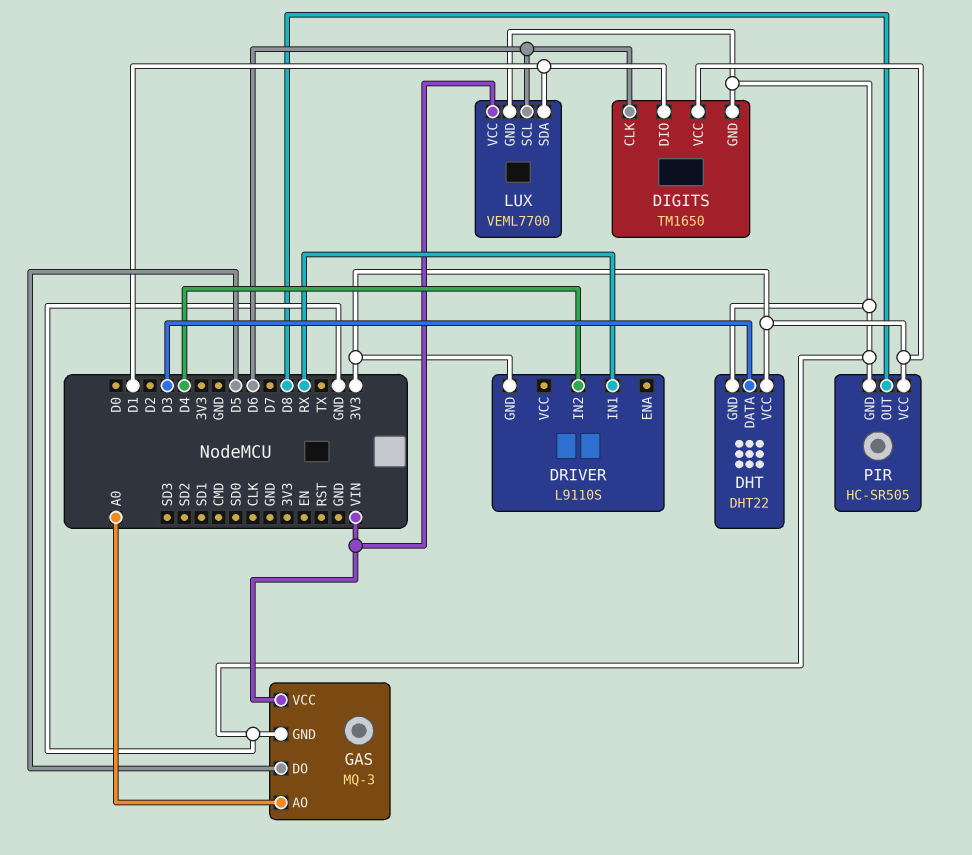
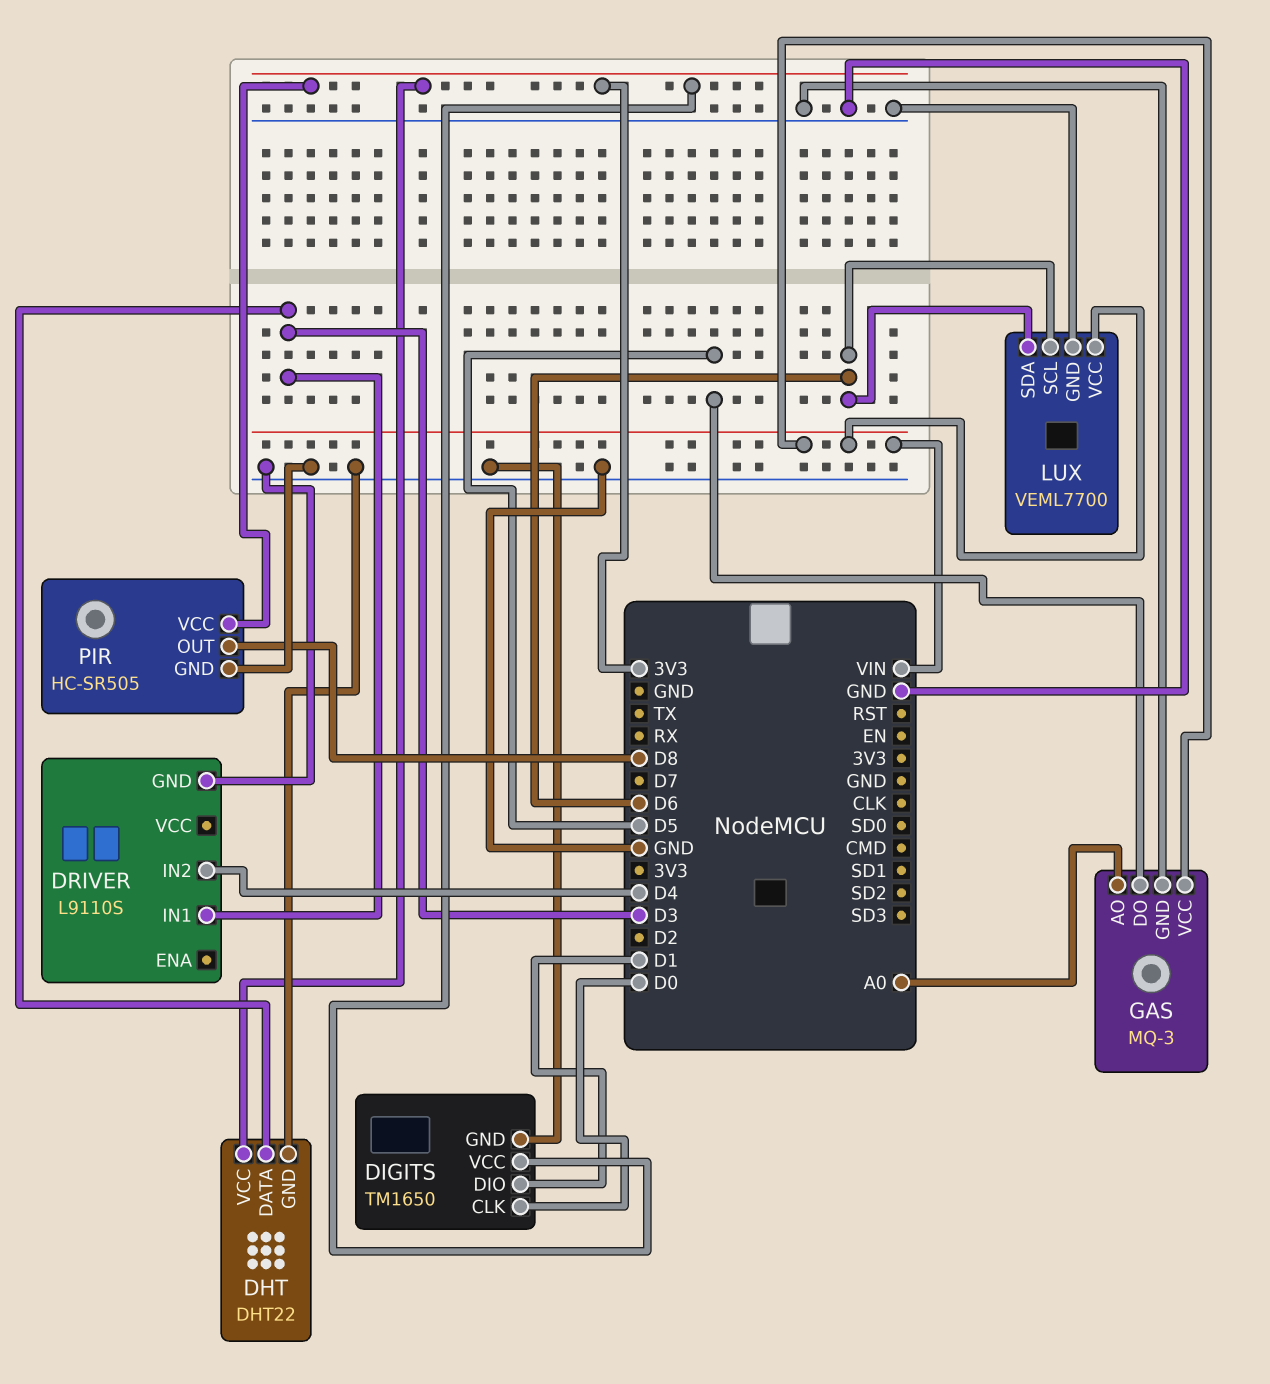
DIGITS pin CLK: D6 -> D0
DRIVER pin GND: 3V3 -> GND
DRIVER pin IN1: RX -> D3
LUX pin SDA: D1 -> D6

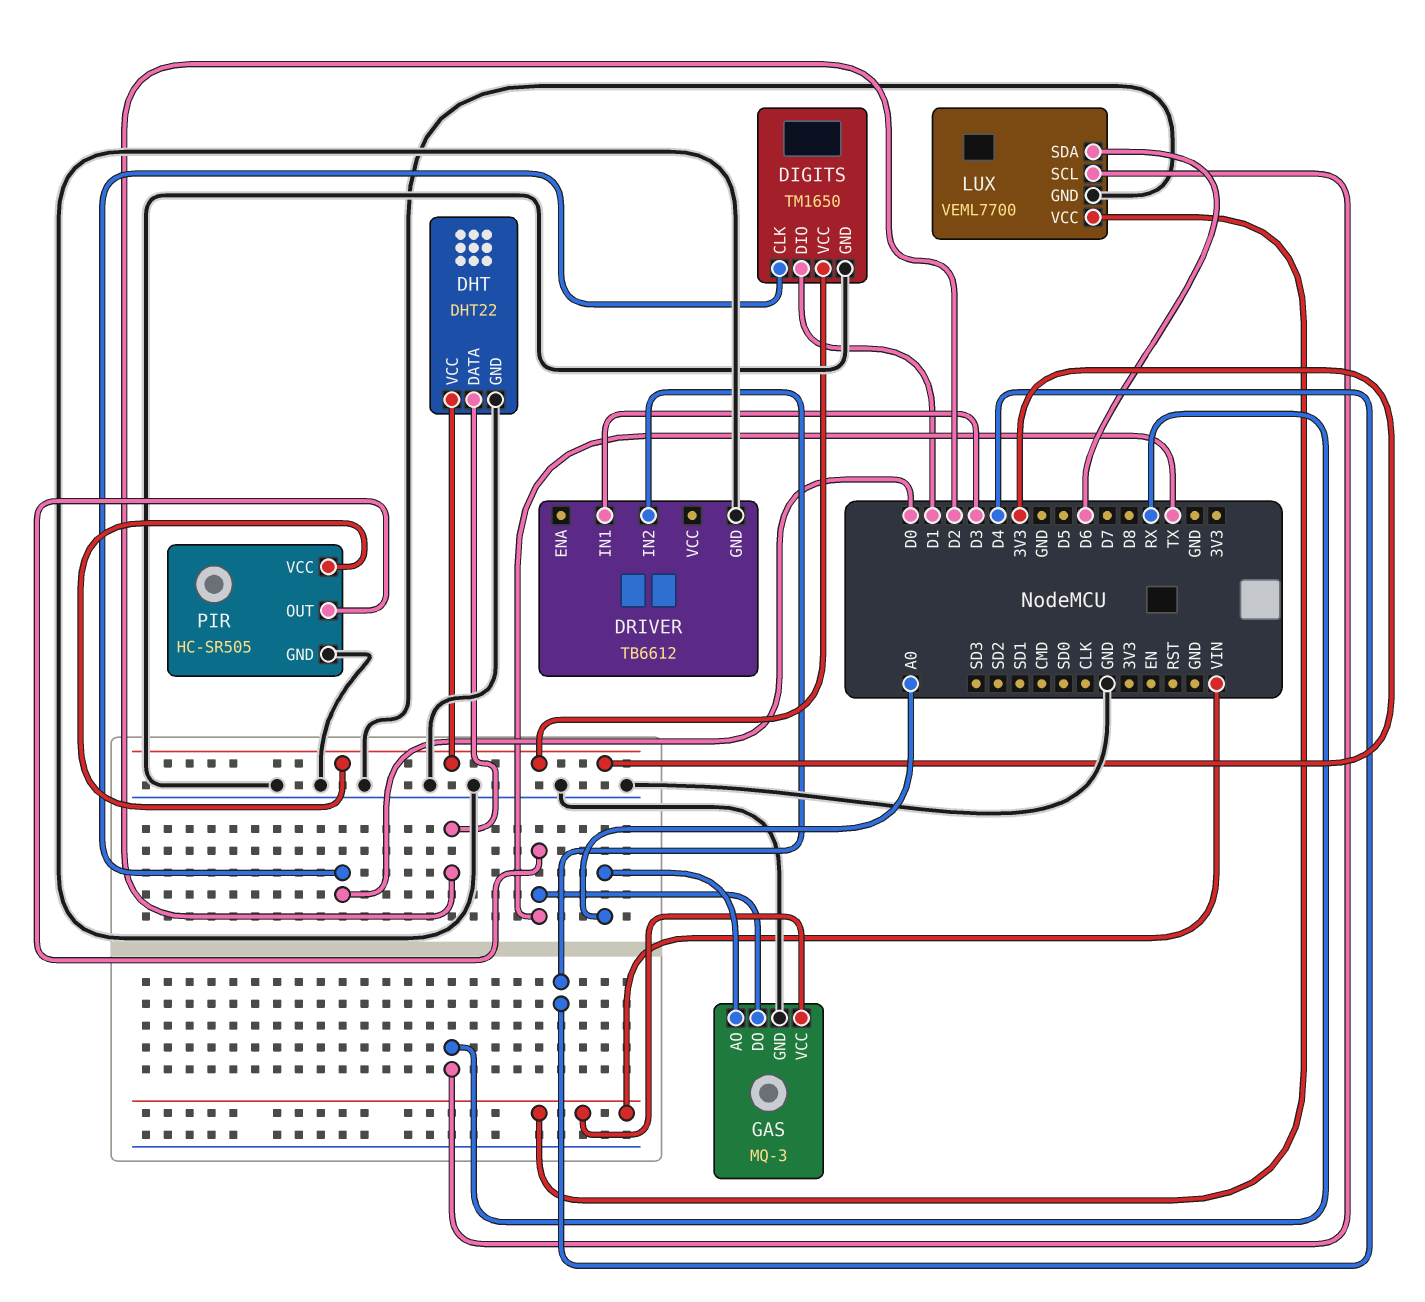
DHT pin DATA: D3 -> D2
DRIVER: L9110S -> TB6612
GAS pin DO: D5 -> TX
LUX pin SCL: D6 -> RX
PIR pin OUT: D8 -> TX

